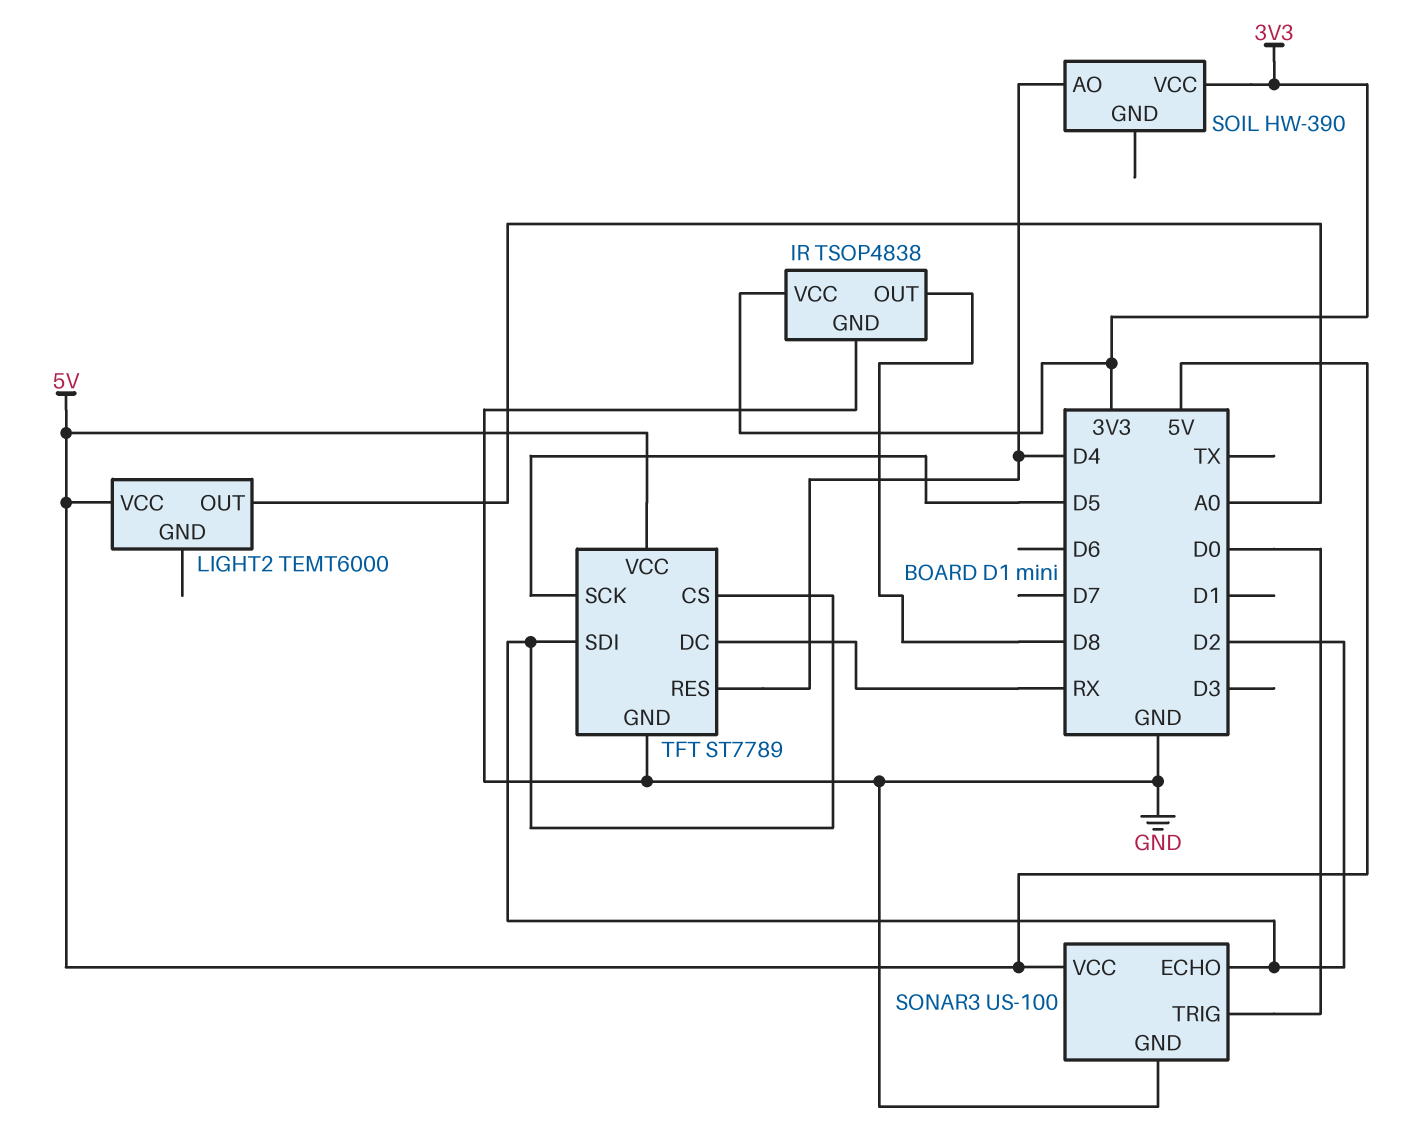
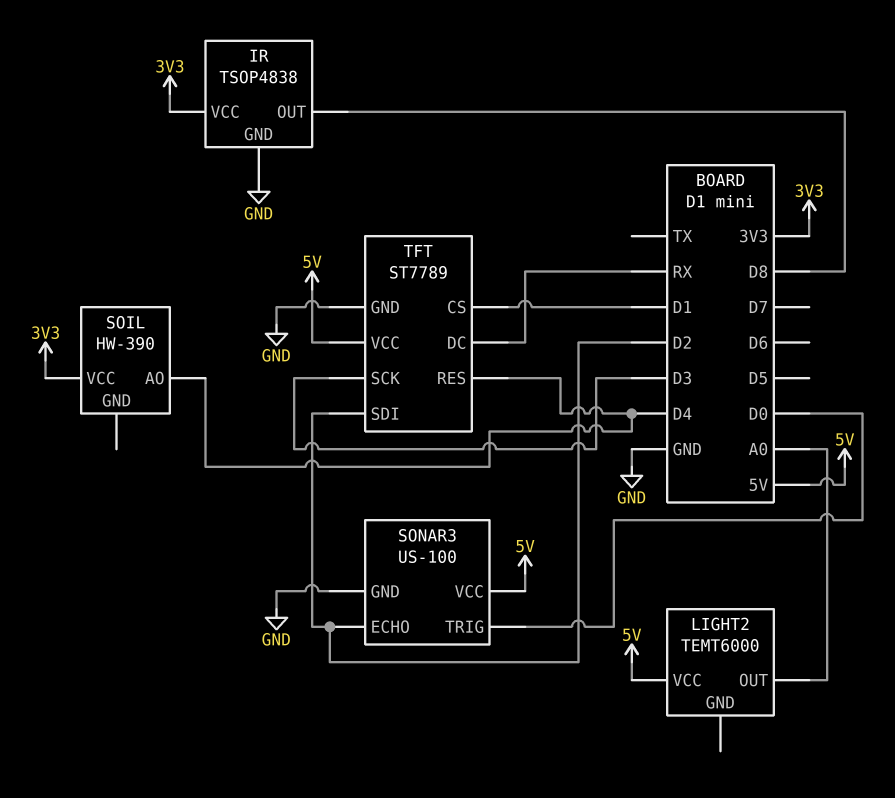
TFT pin CS: D2 -> D1
TFT pin SCK: D5 -> D3

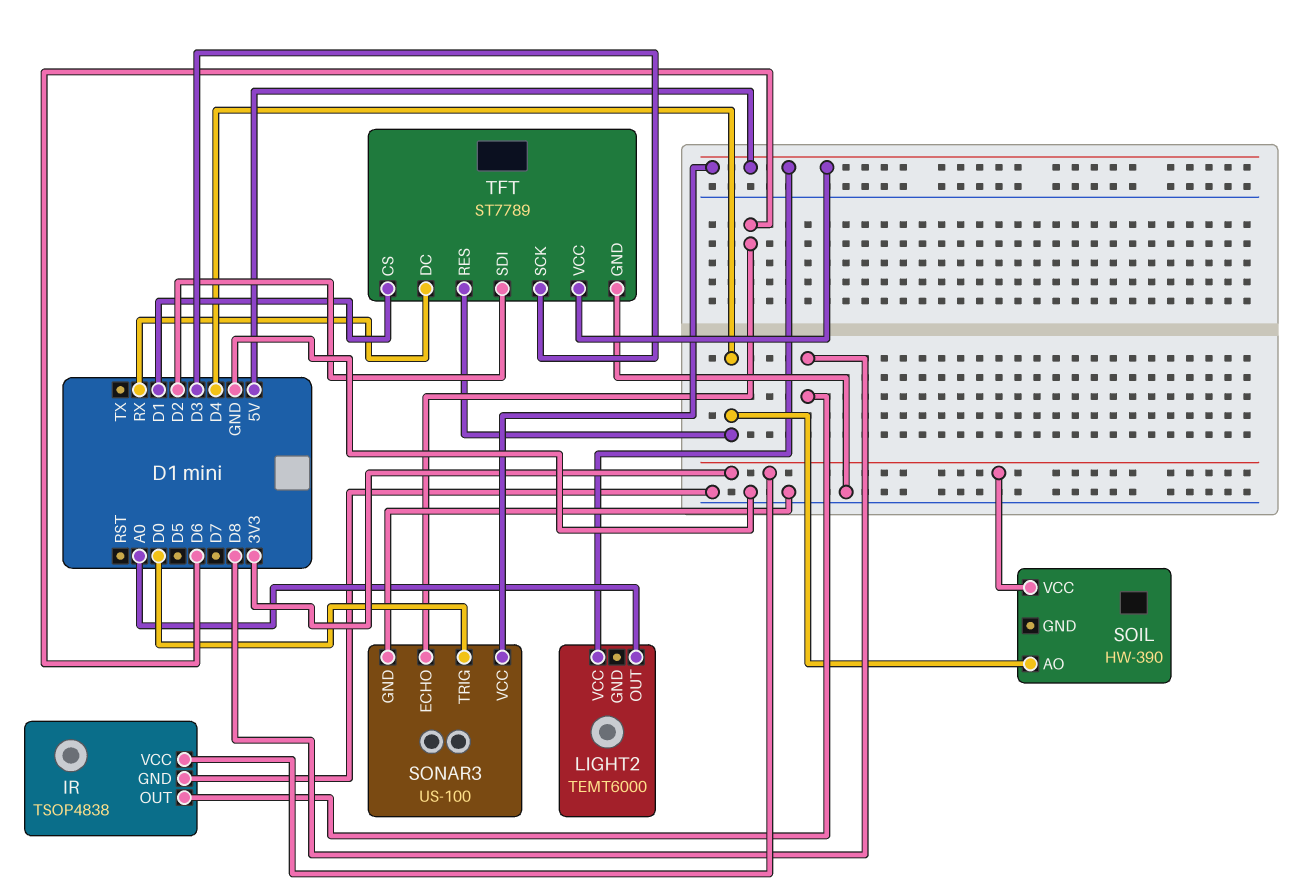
SONAR3 pin ECHO: D2 -> D6

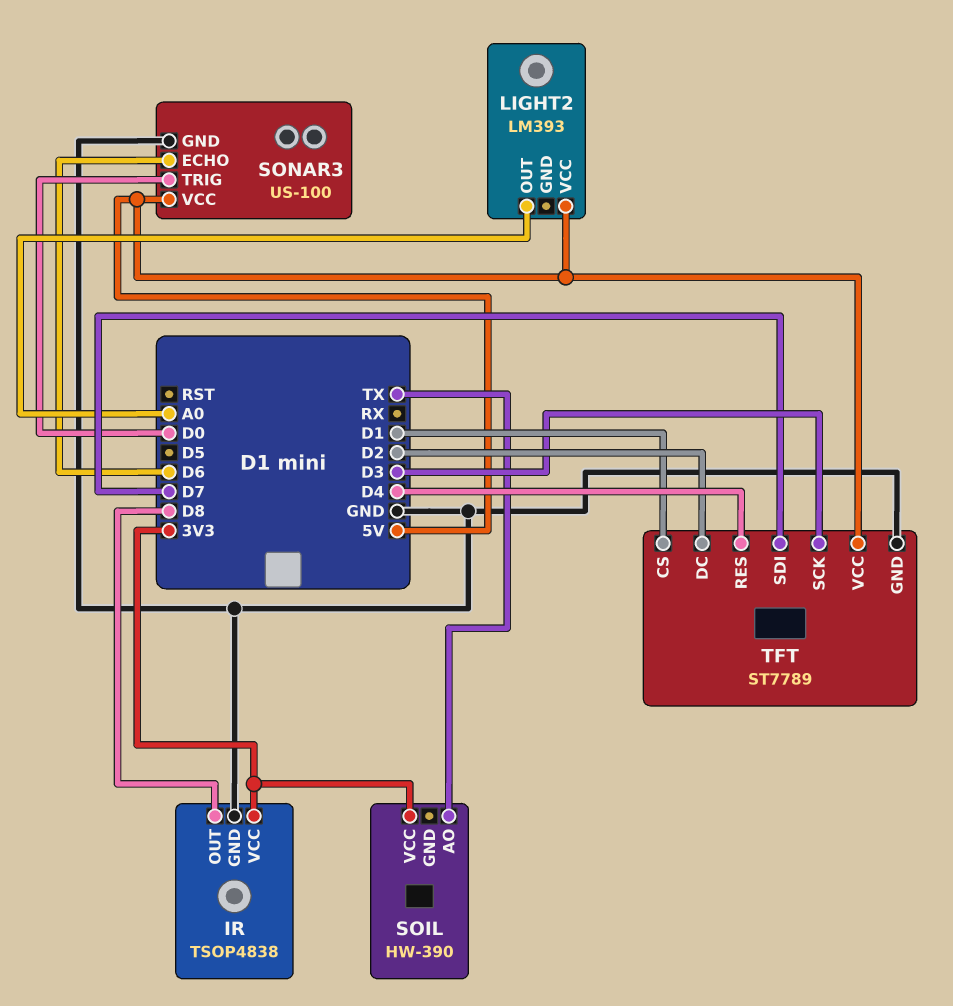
LIGHT2: TEMT6000 -> LM393
SOIL pin AO: D4 -> TX
TFT pin DC: RX -> D2
TFT pin SDI: D2 -> D7

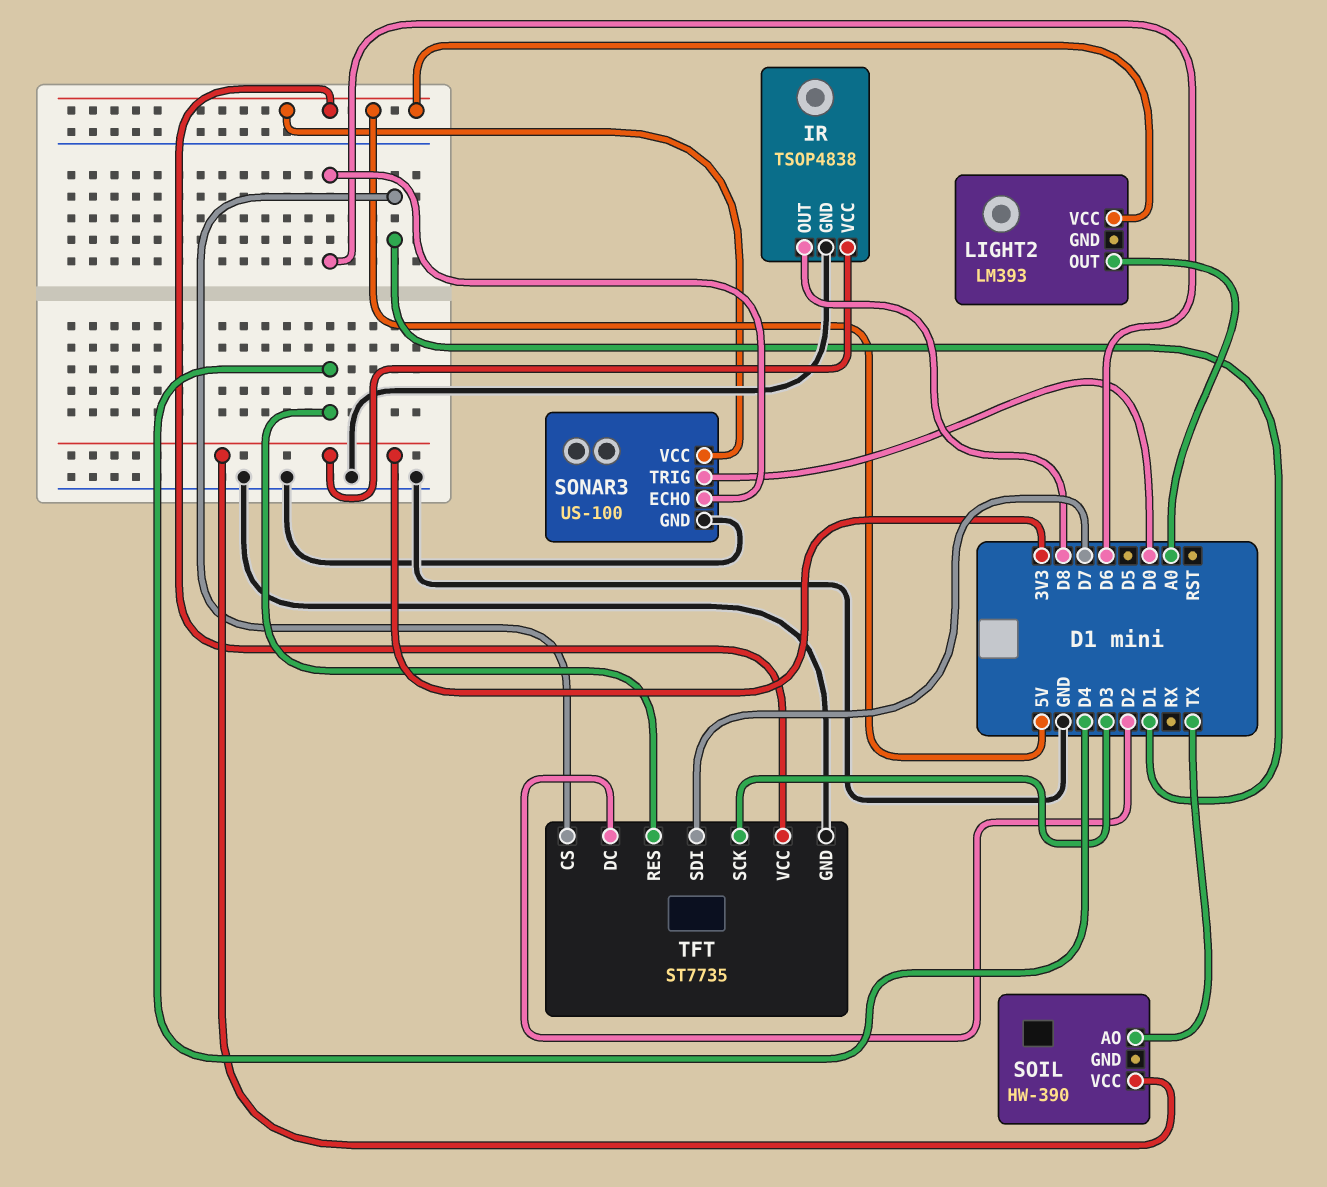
TFT: ST7789 -> ST7735

